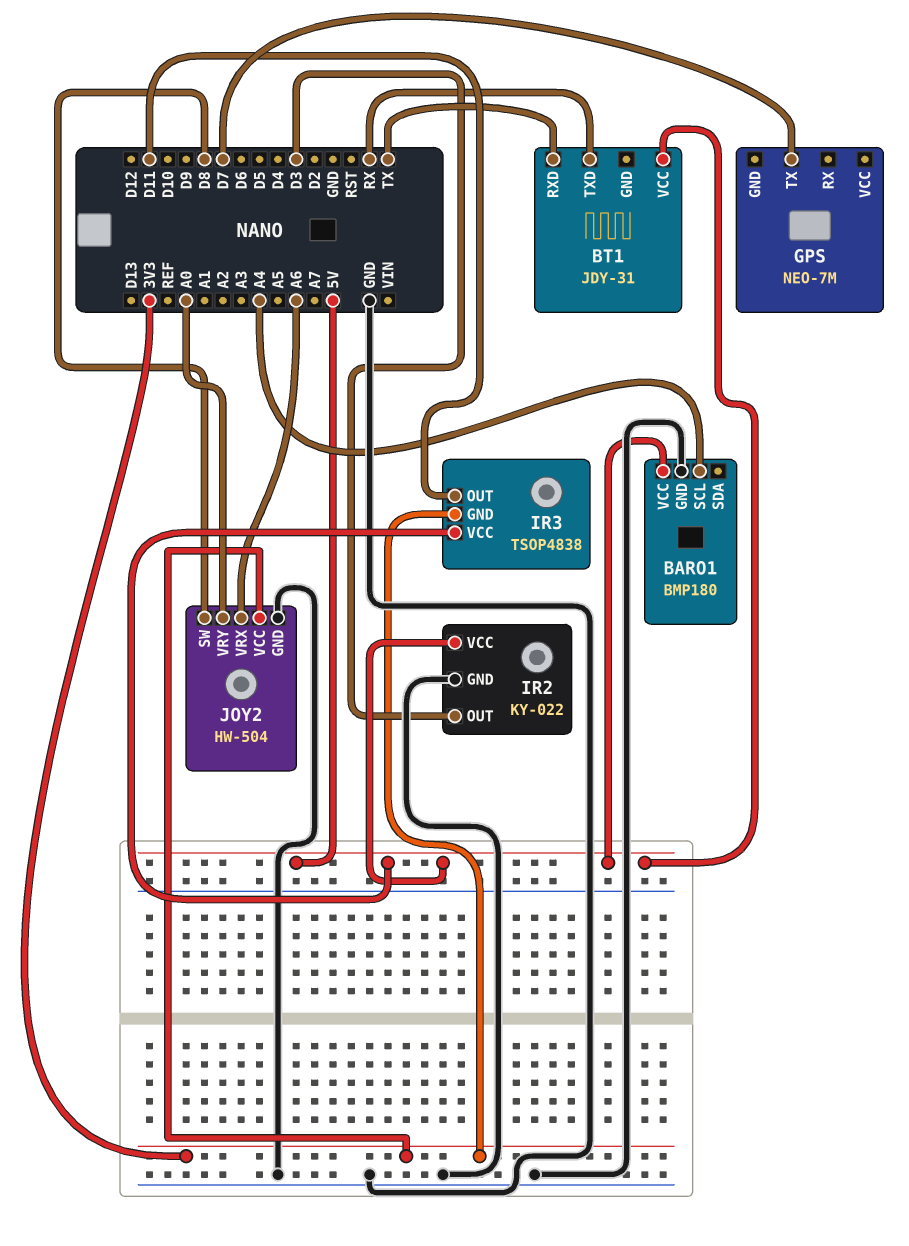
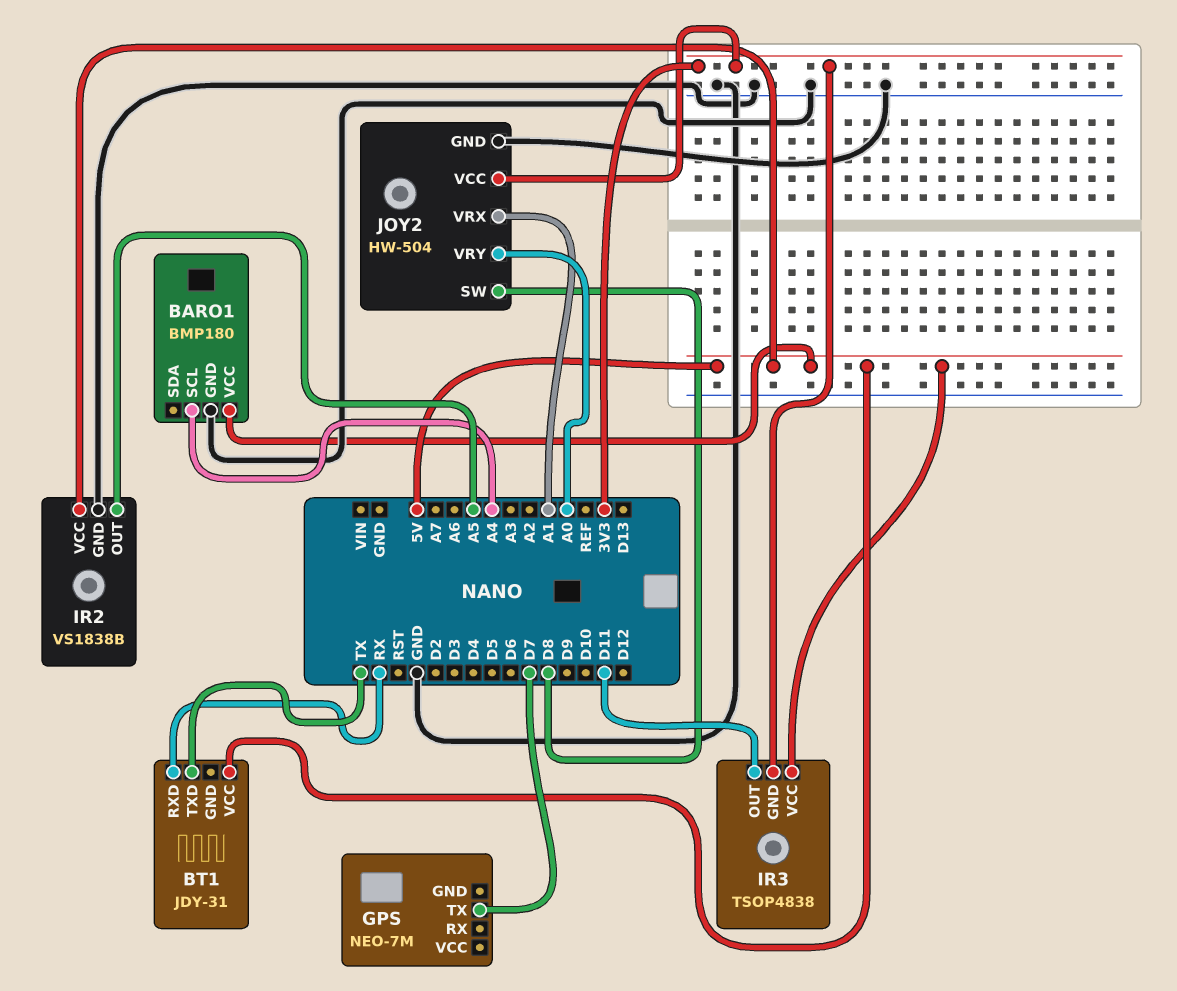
BT1 pin RXD: TX -> RX
BT1 pin TXD: RX -> TX
IR2: KY-022 -> VS1838B
IR2 pin OUT: D3 -> A5
JOY2 pin VRX: A6 -> A1

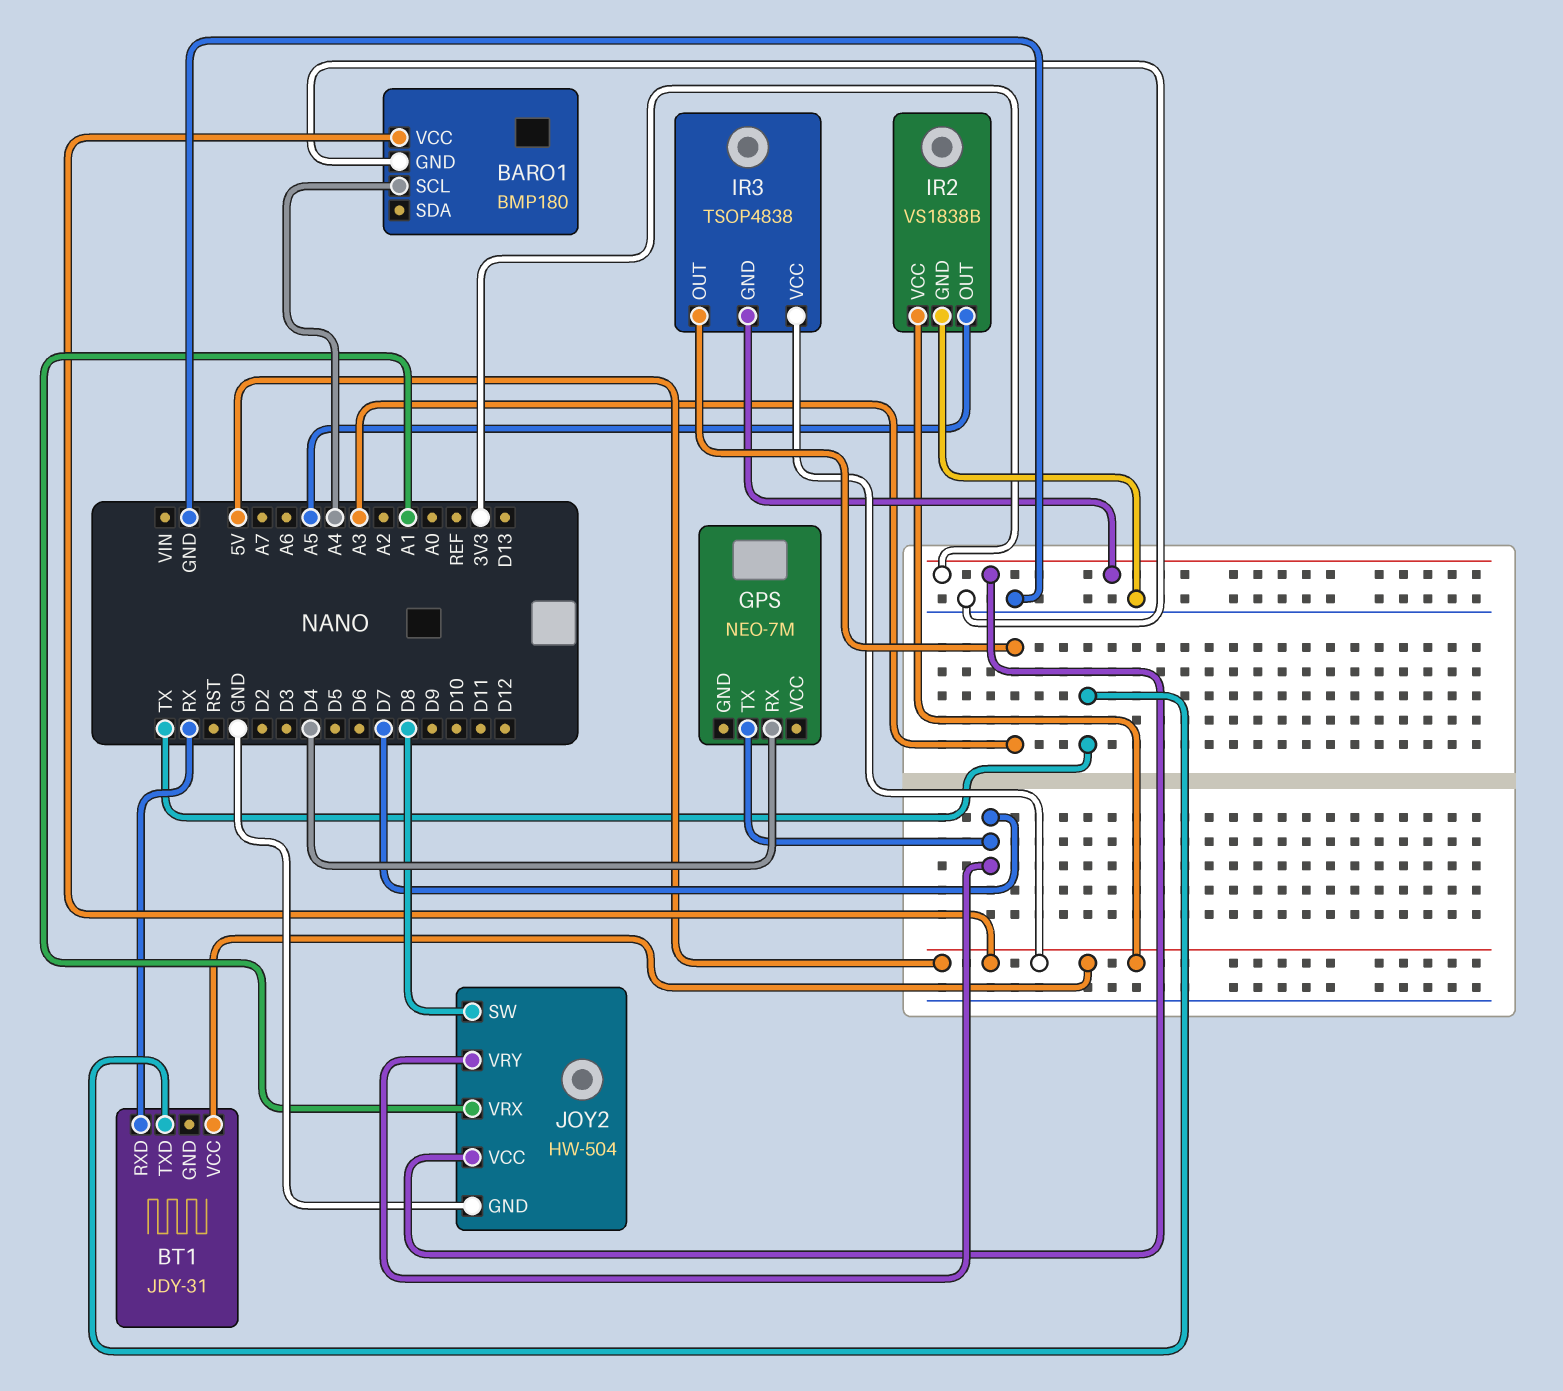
GPS pin RX: none -> D4
IR3 pin OUT: D11 -> A3
JOY2 pin VRY: A0 -> D7

